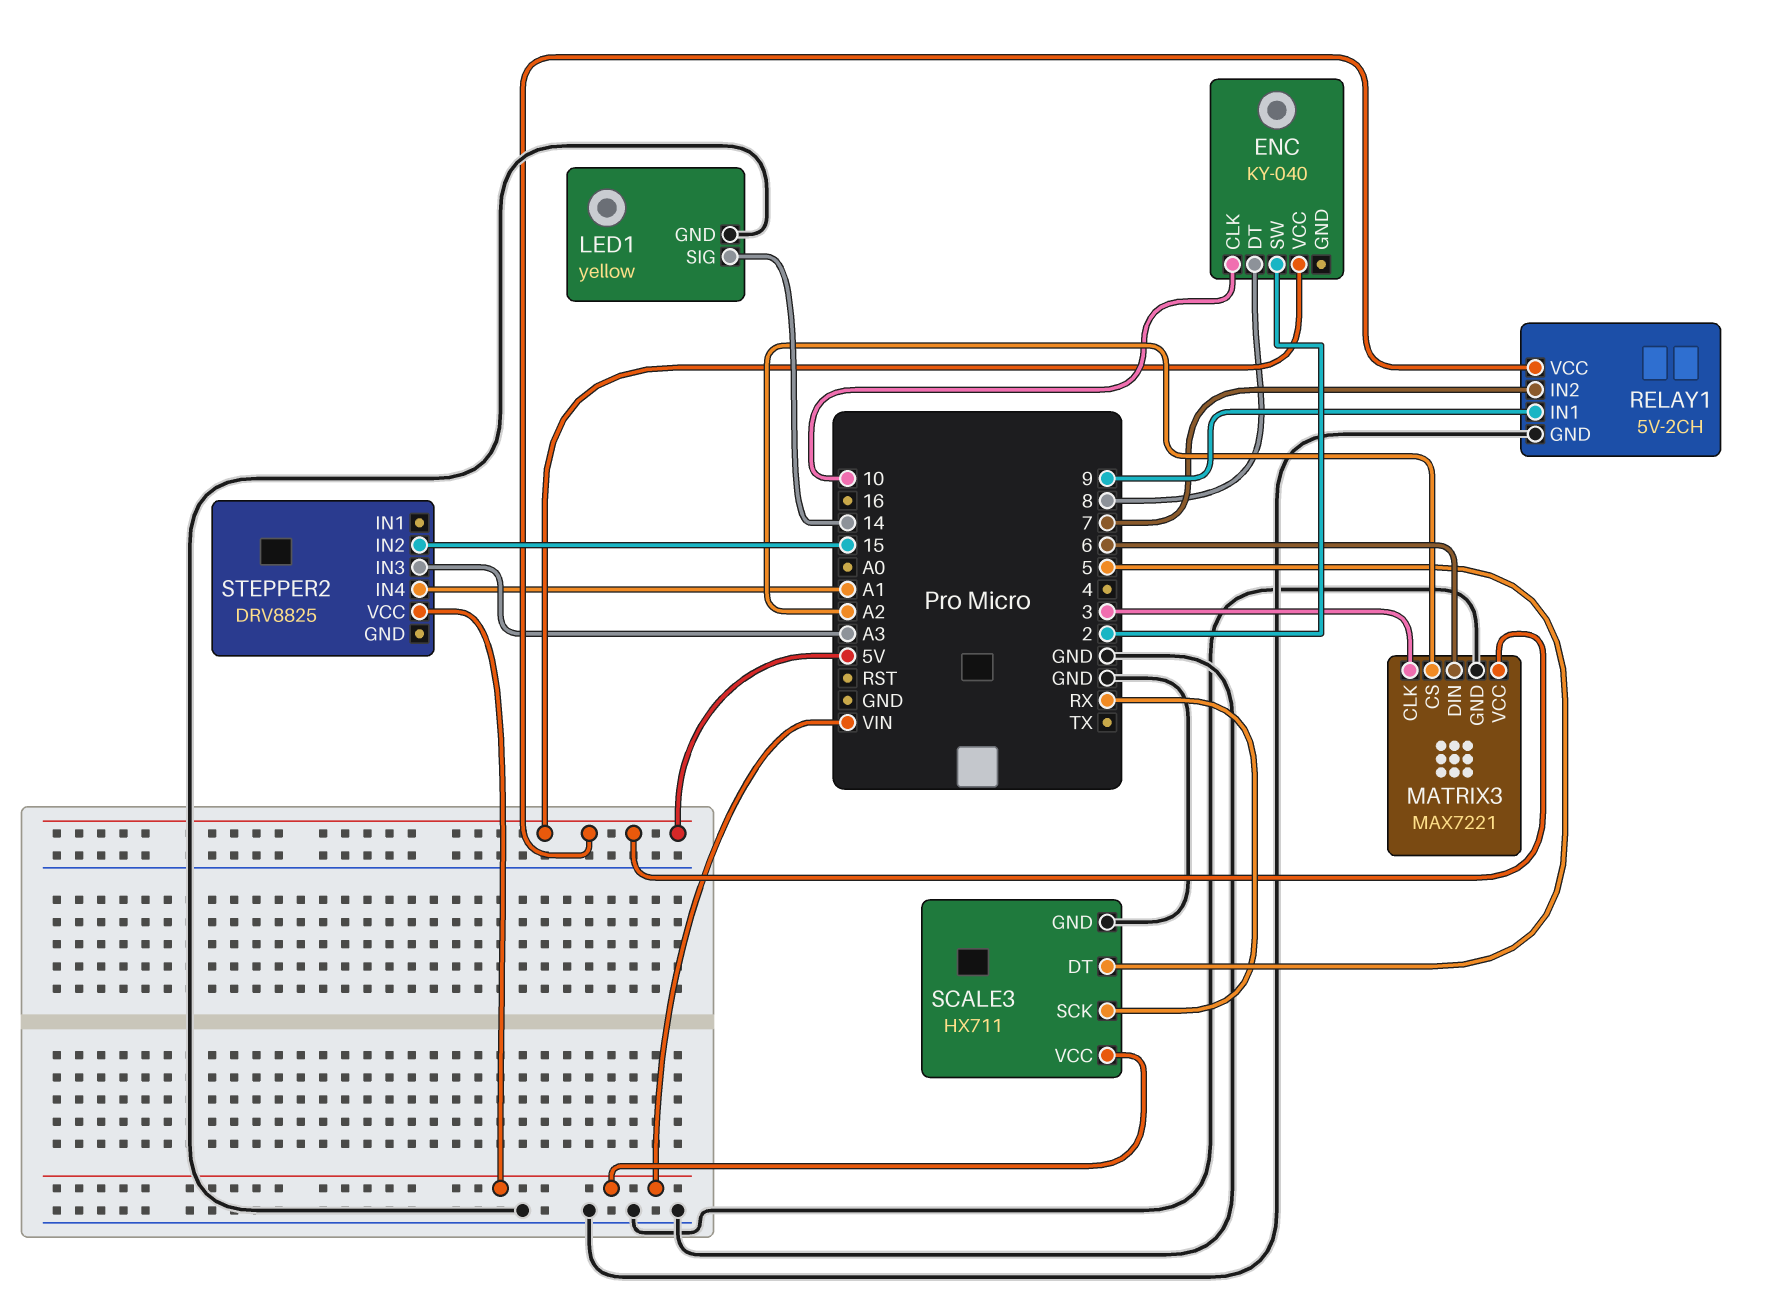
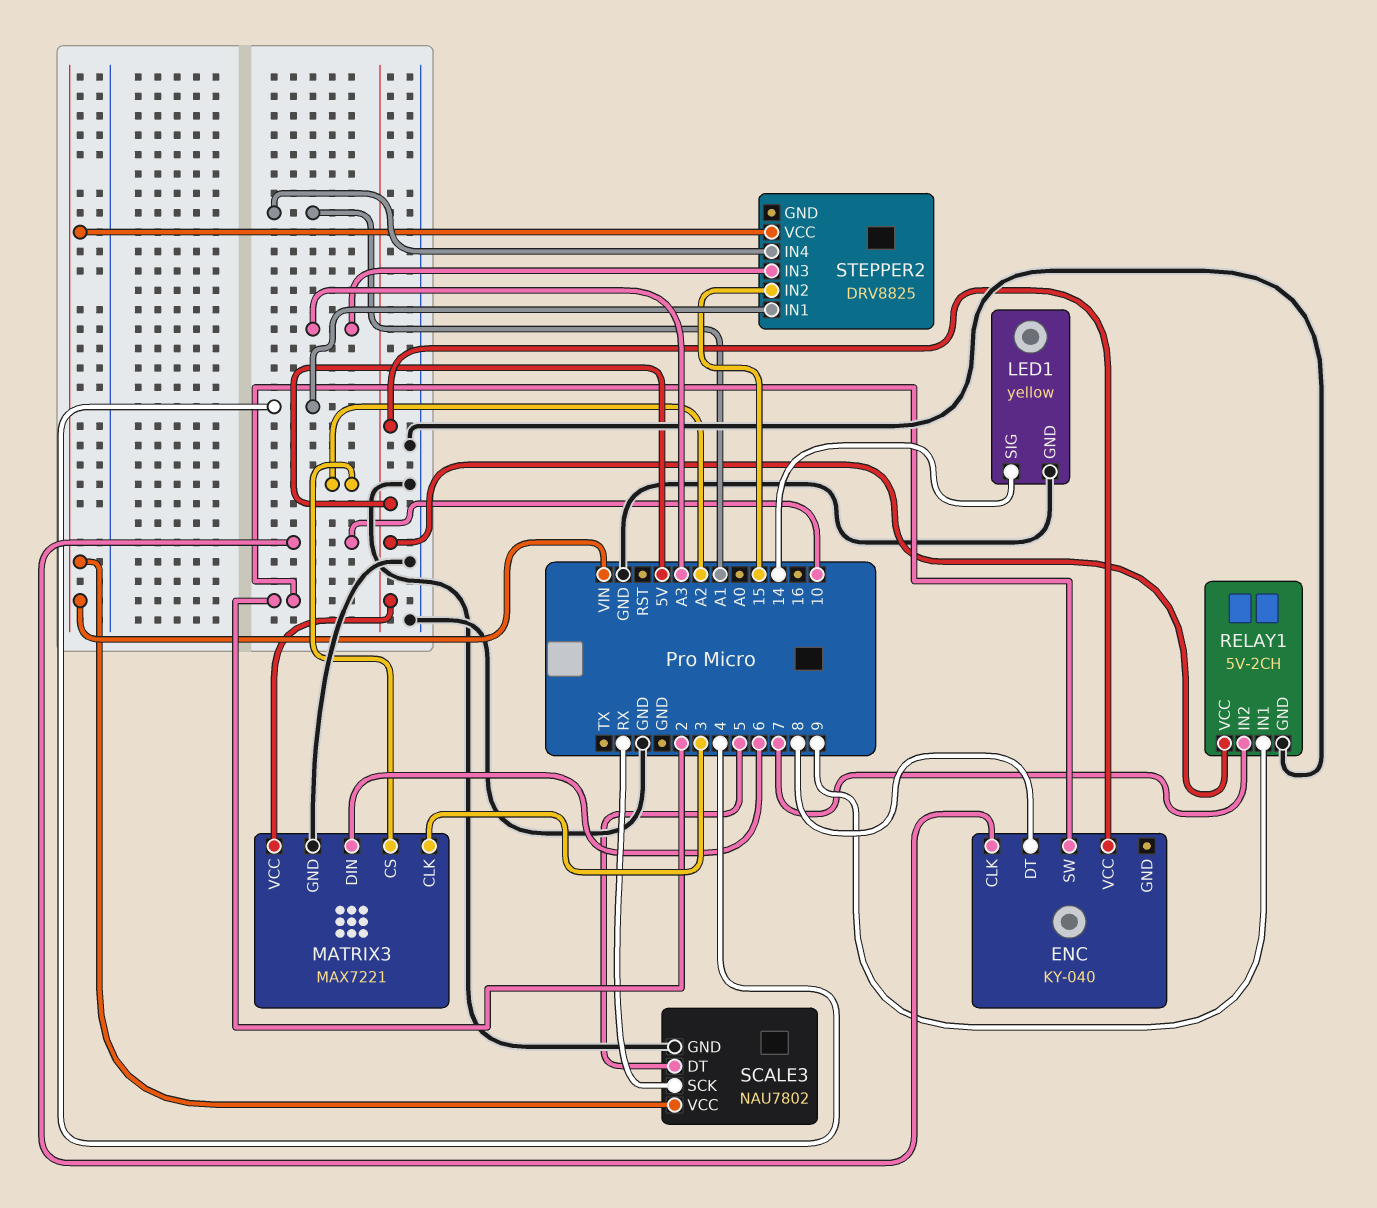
SCALE3: HX711 -> NAU7802
STEPPER2 pin IN1: none -> 4

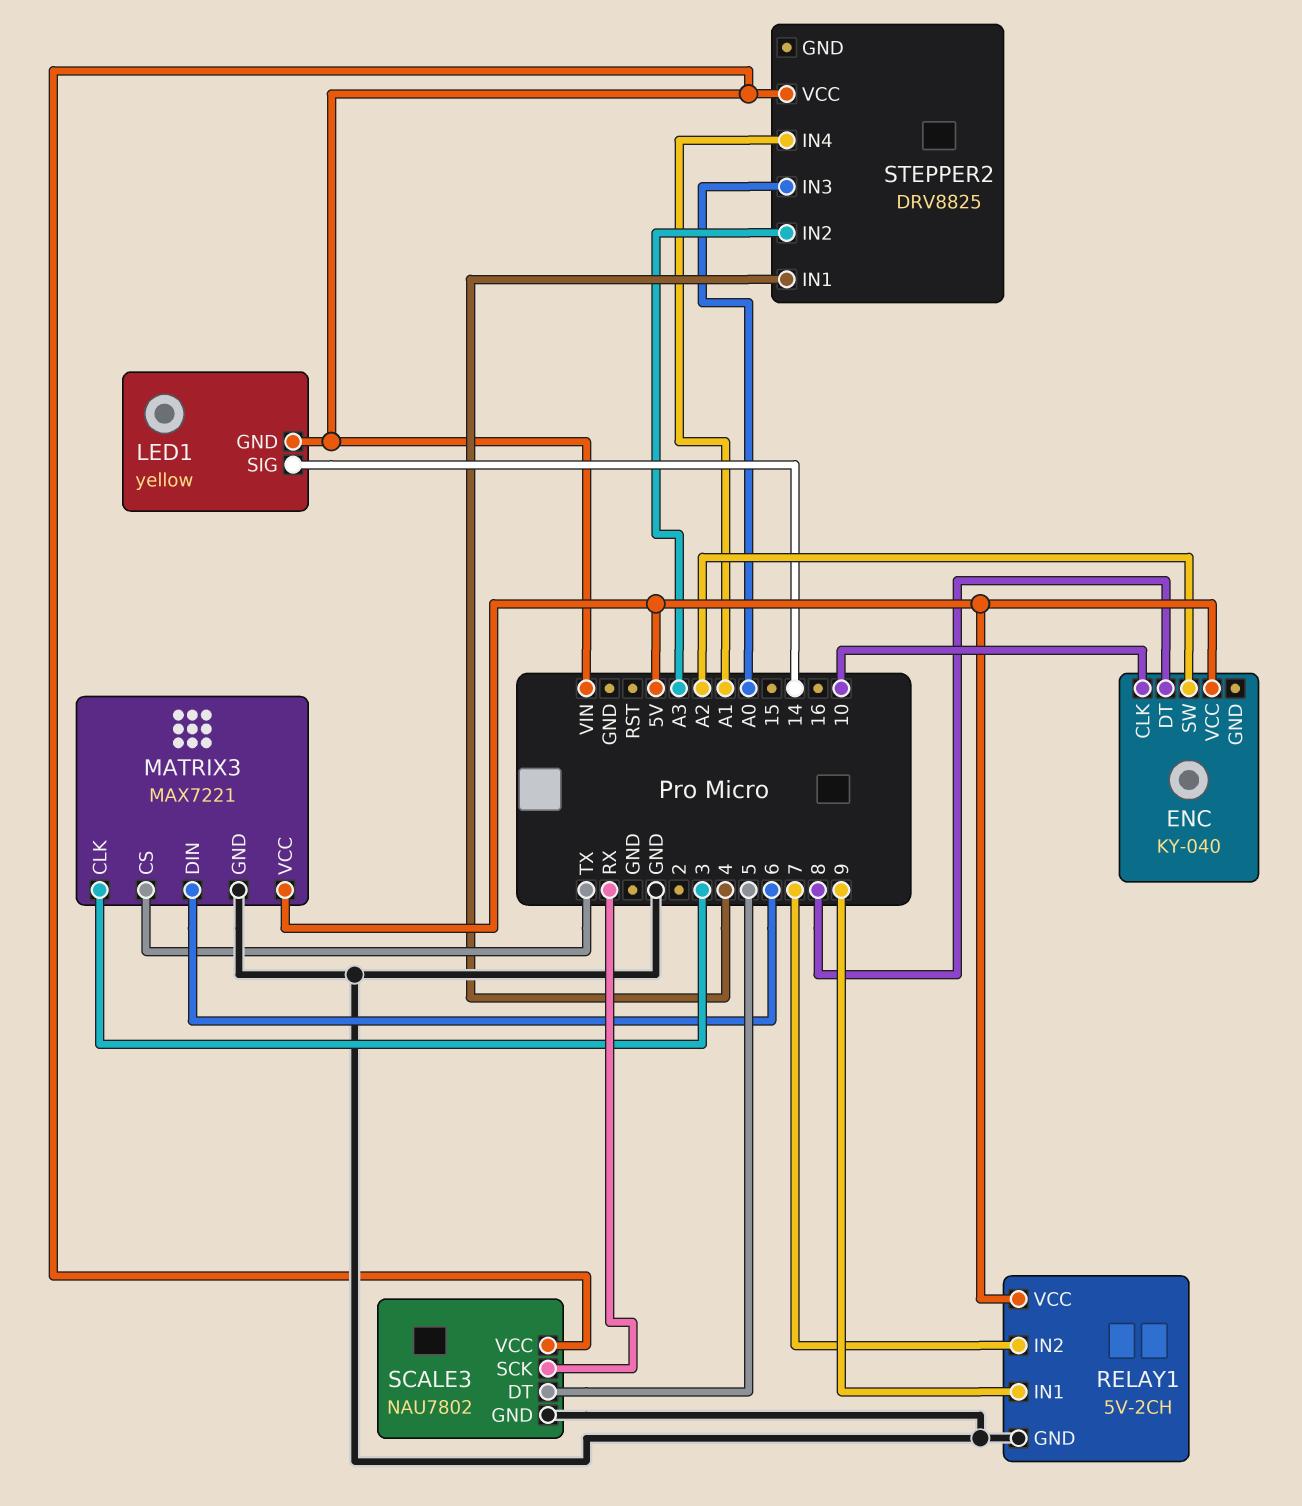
ENC pin SW: 2 -> A2
LED1 pin GND: GND -> VIN
MATRIX3 pin CS: A2 -> TX
STEPPER2 pin IN2: 15 -> A3
STEPPER2 pin IN3: A3 -> A0

